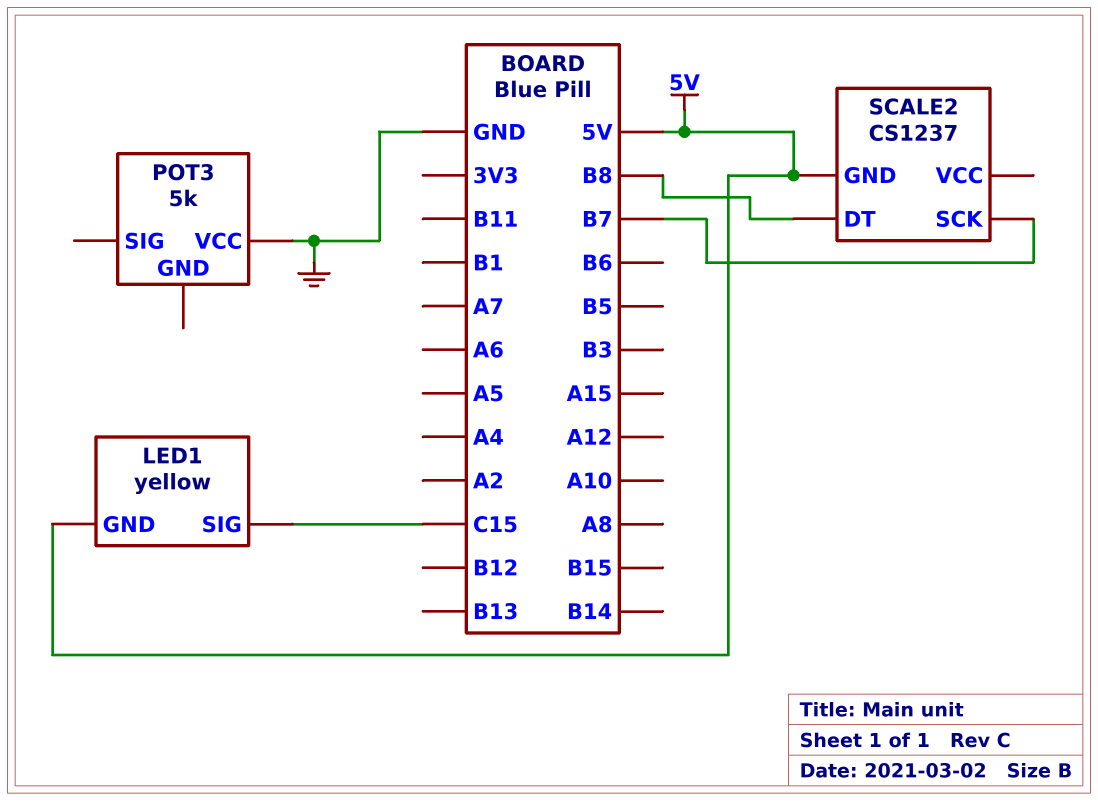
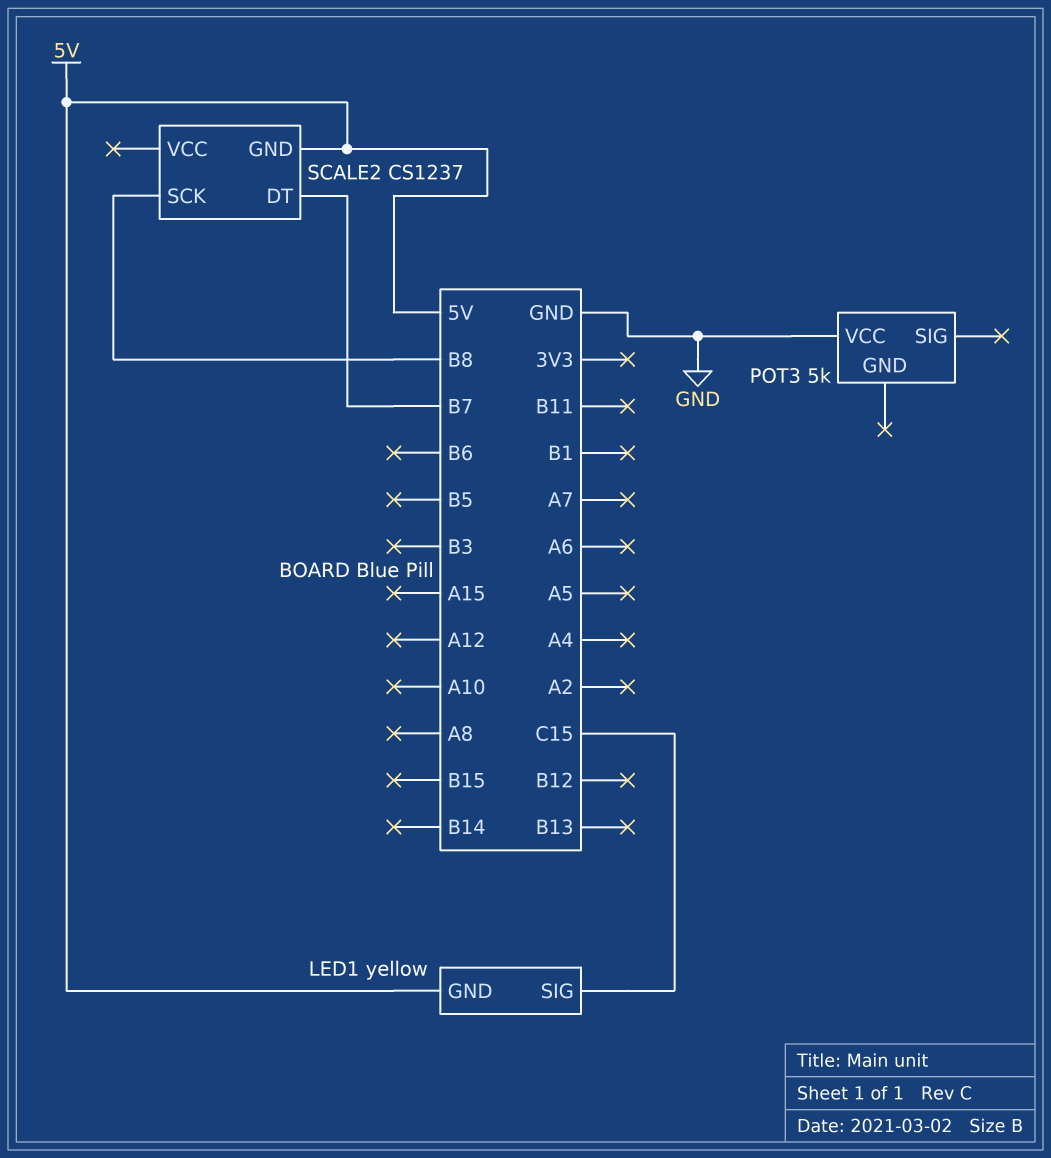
SCALE2 pin DT: B8 -> B7
SCALE2 pin SCK: B7 -> B8

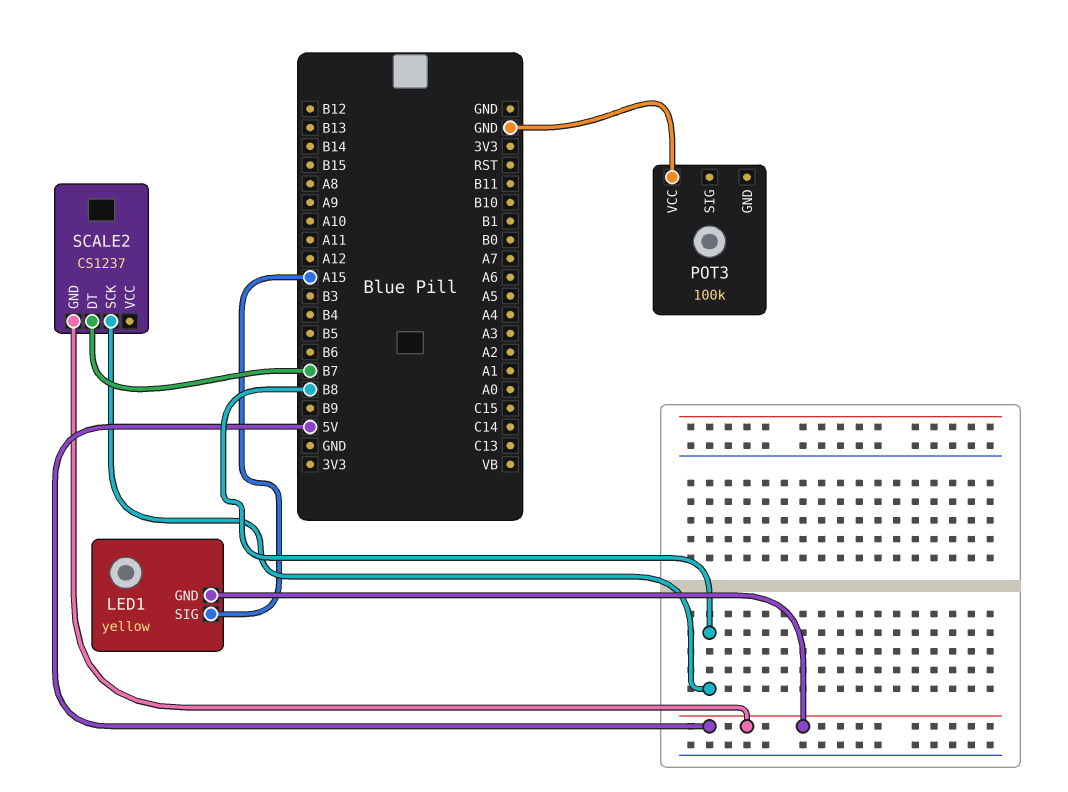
LED1 pin SIG: C15 -> A15
POT3: 5k -> 100k

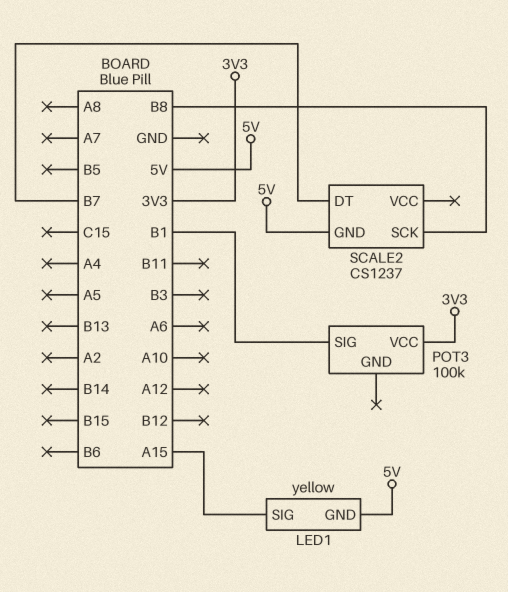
POT3 pin SIG: none -> B1
POT3 pin VCC: GND -> 3V3

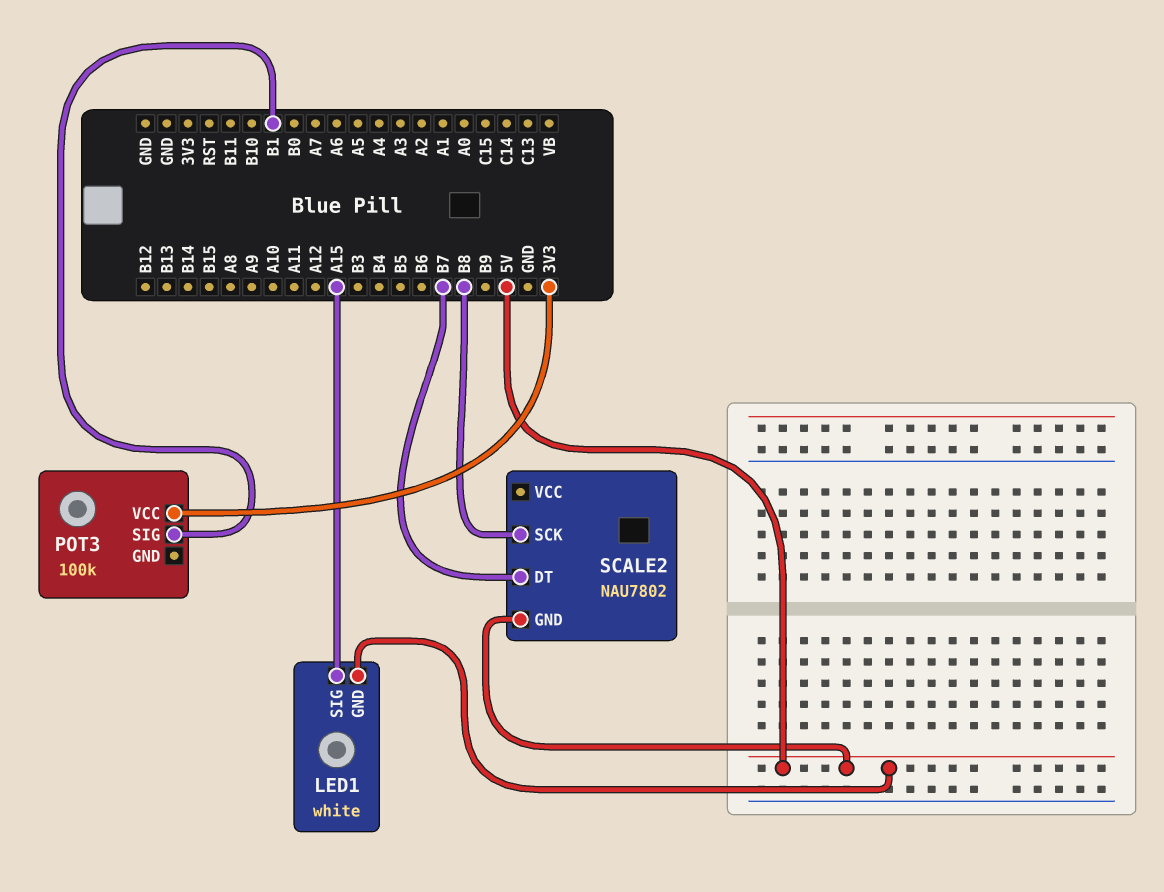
LED1: yellow -> white
SCALE2: CS1237 -> NAU7802

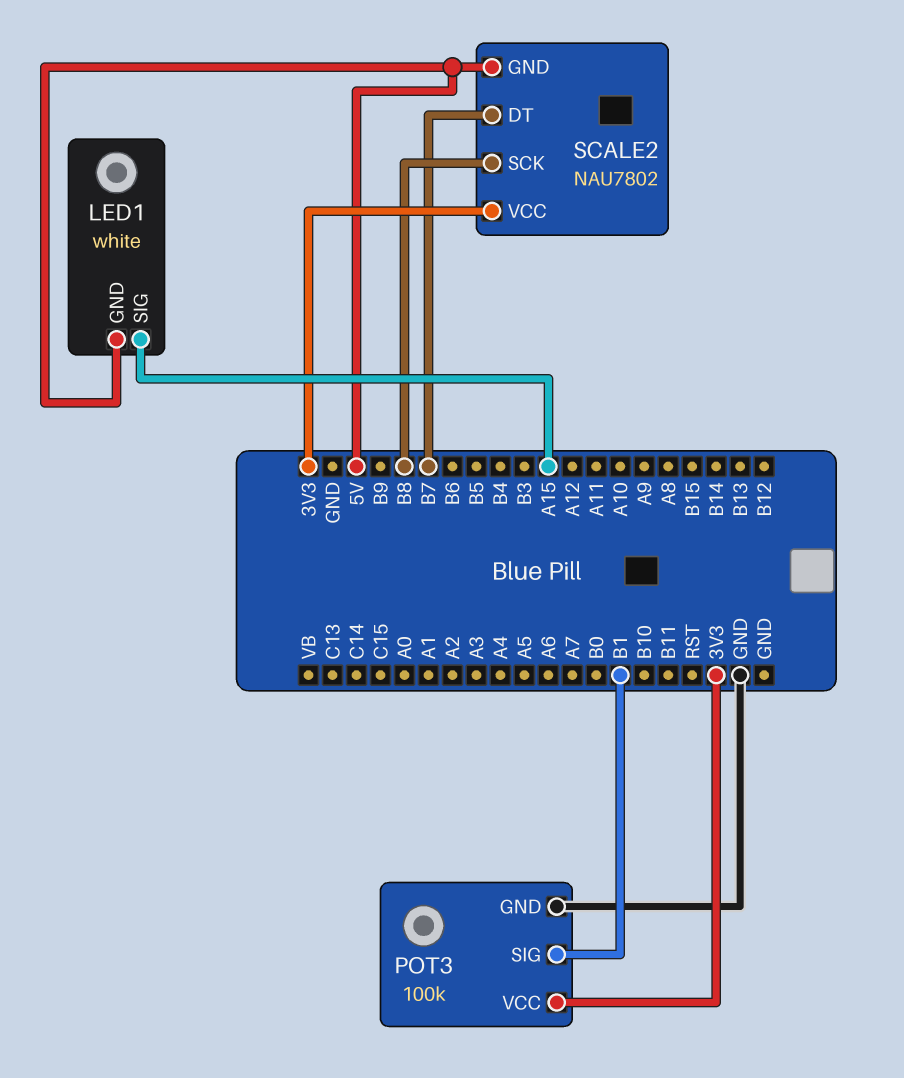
POT3 pin GND: none -> GND
SCALE2 pin VCC: none -> 3V3

